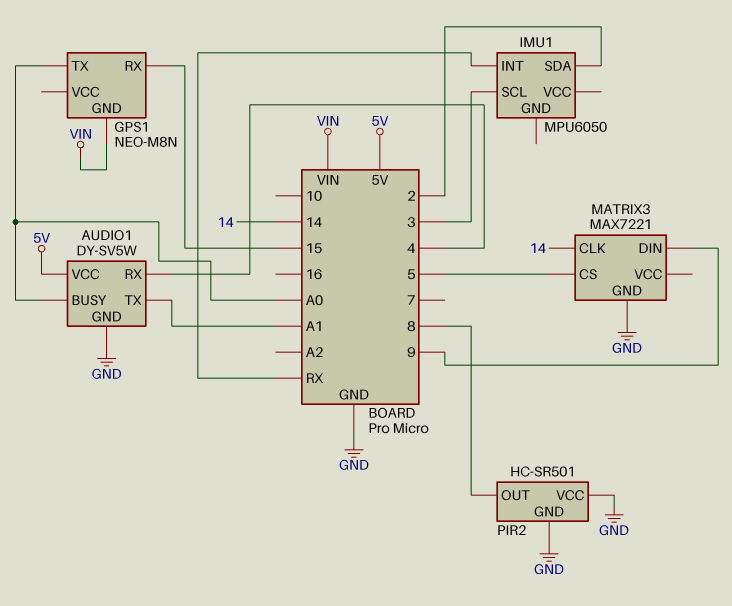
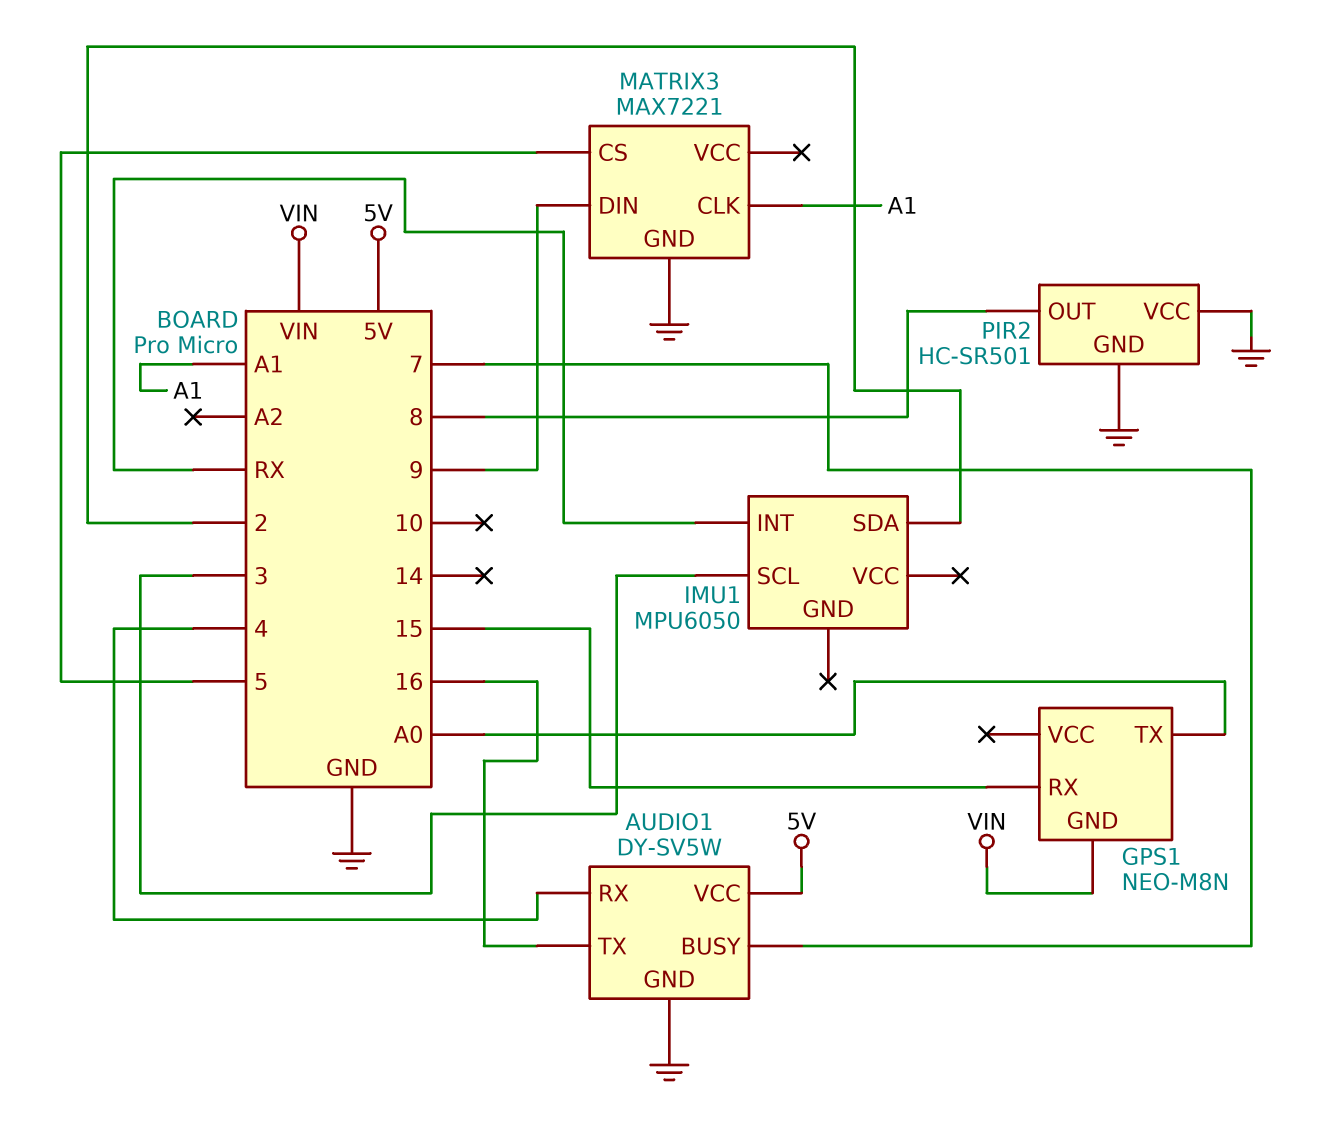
AUDIO1 pin BUSY: A0 -> 7
AUDIO1 pin TX: A1 -> 16
MATRIX3 pin CLK: 14 -> A1

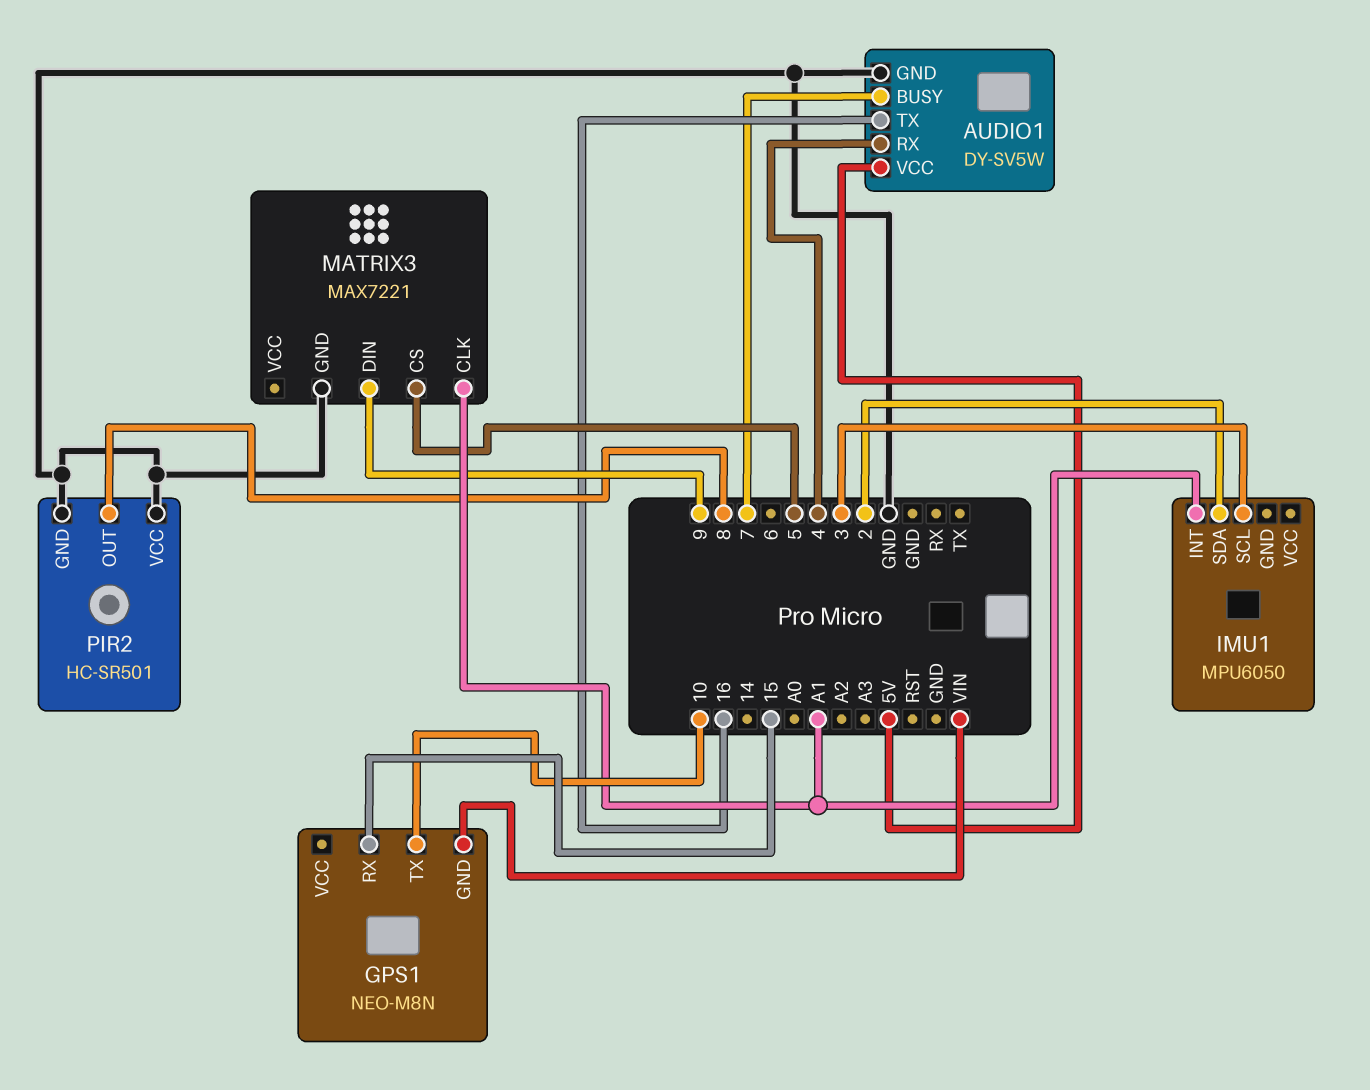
GPS1 pin TX: A0 -> 10
IMU1 pin INT: RX -> A1

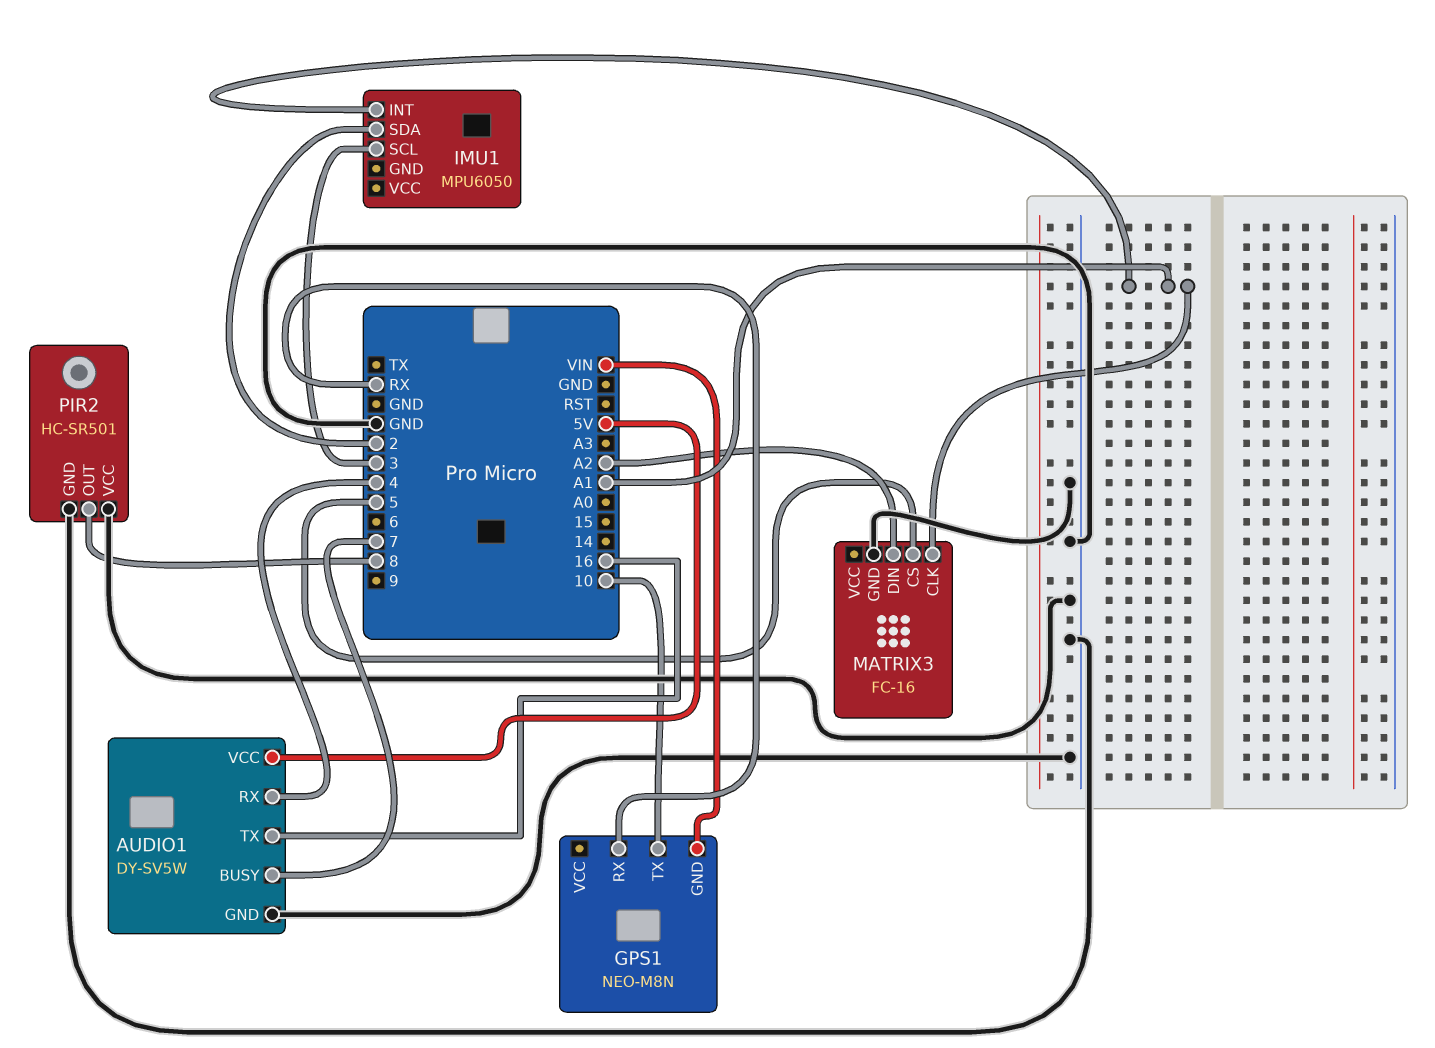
GPS1 pin RX: 15 -> RX
MATRIX3: MAX7221 -> FC-16
MATRIX3 pin DIN: 9 -> A2

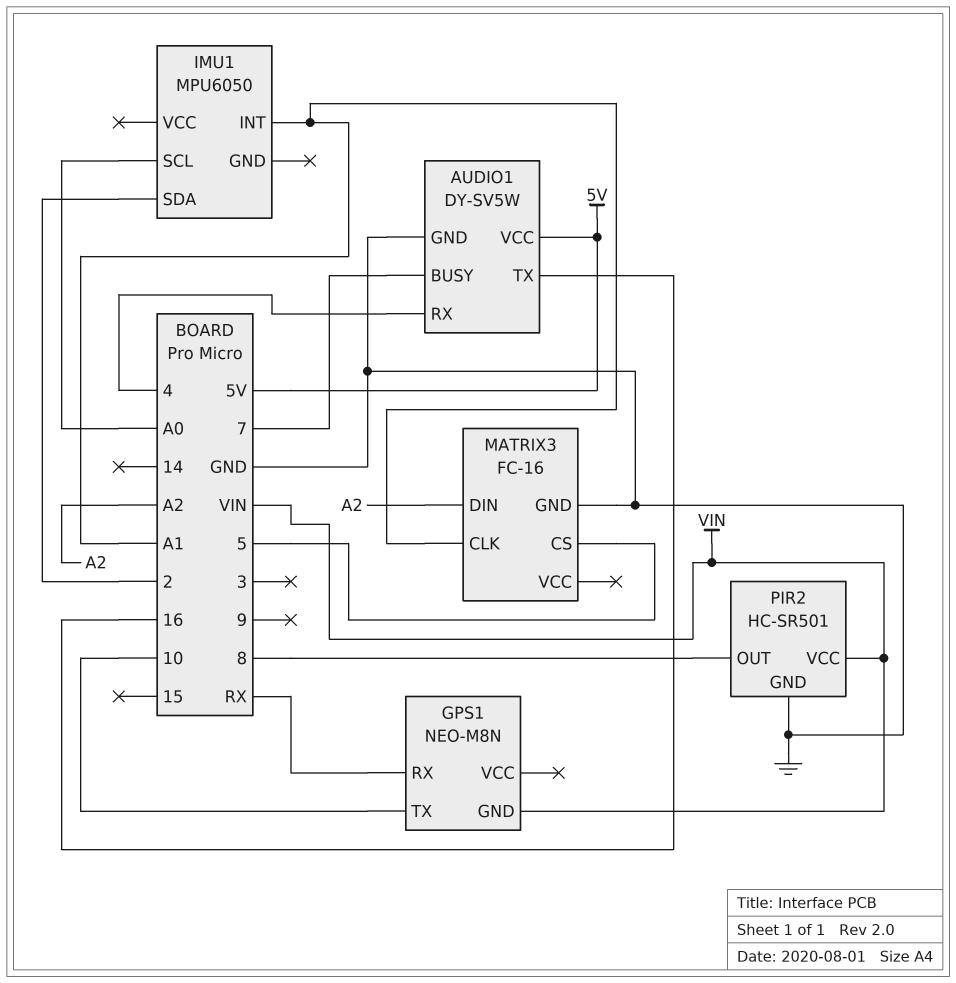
IMU1 pin SCL: 3 -> A0
PIR2 pin VCC: GND -> VIN

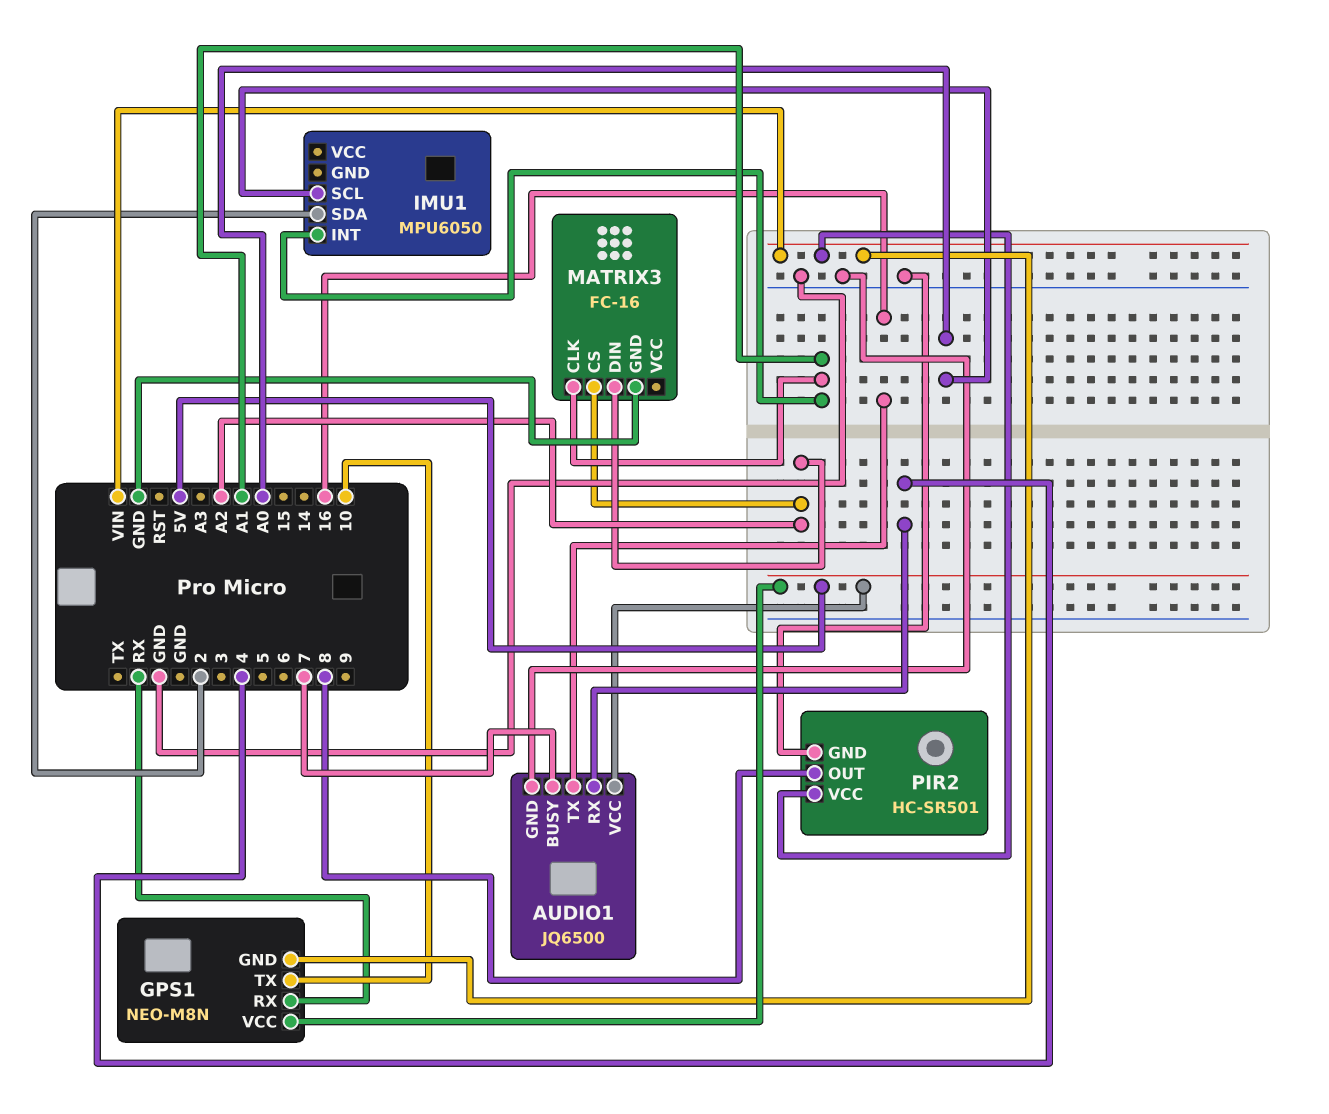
AUDIO1: DY-SV5W -> JQ6500
GPS1 pin VCC: none -> 5V
MATRIX3 pin CS: 5 -> A2

